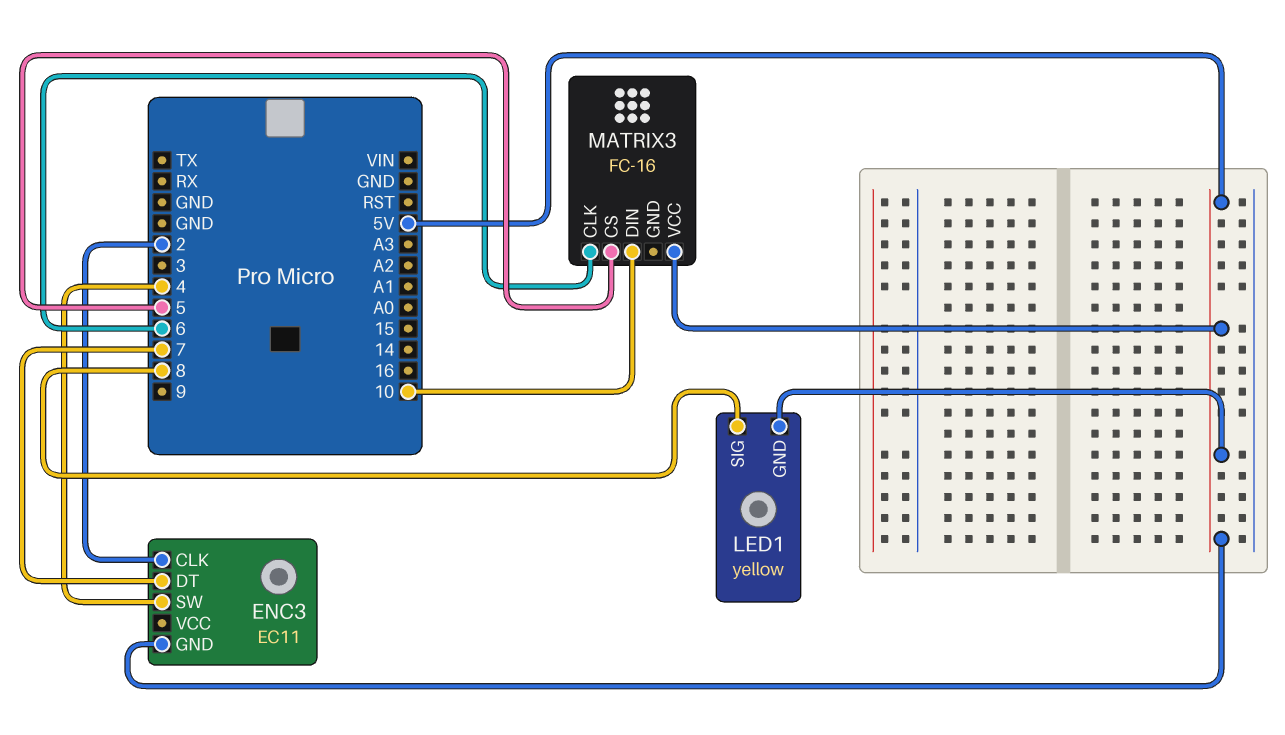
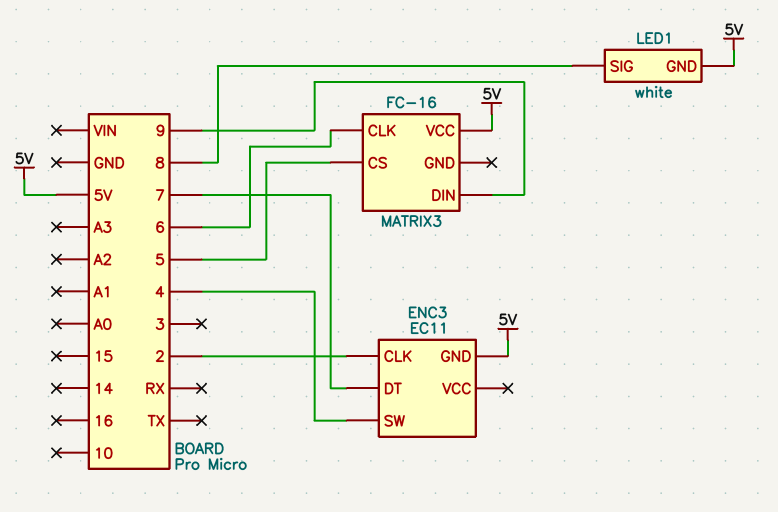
LED1: yellow -> white
MATRIX3 pin DIN: 10 -> 9

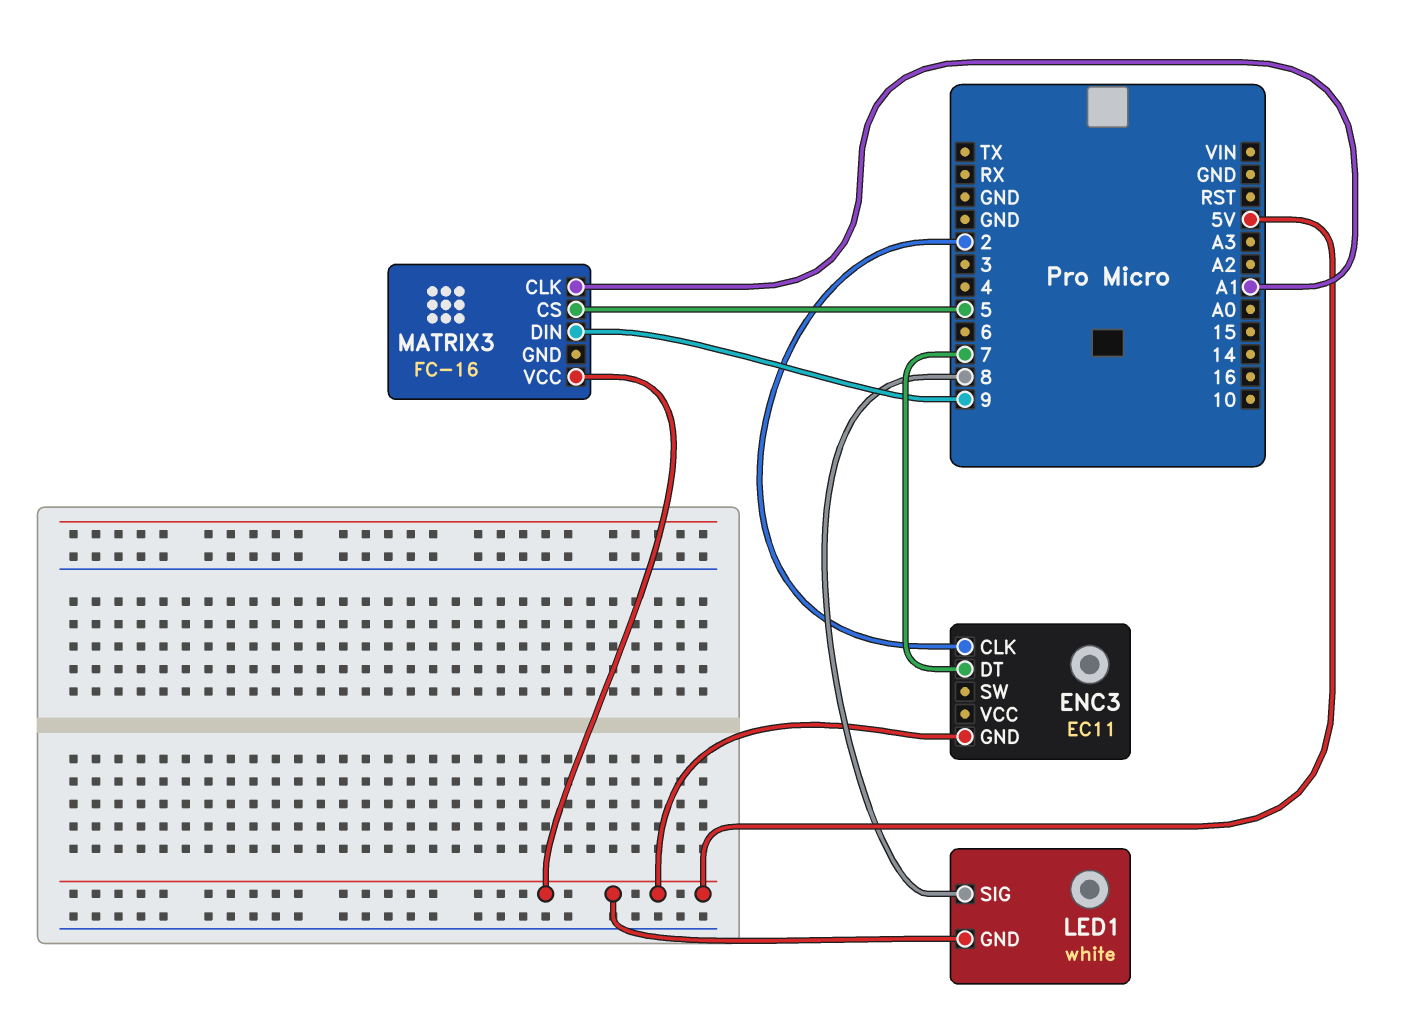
ENC3 pin SW: 4 -> none
MATRIX3 pin CLK: 6 -> A1

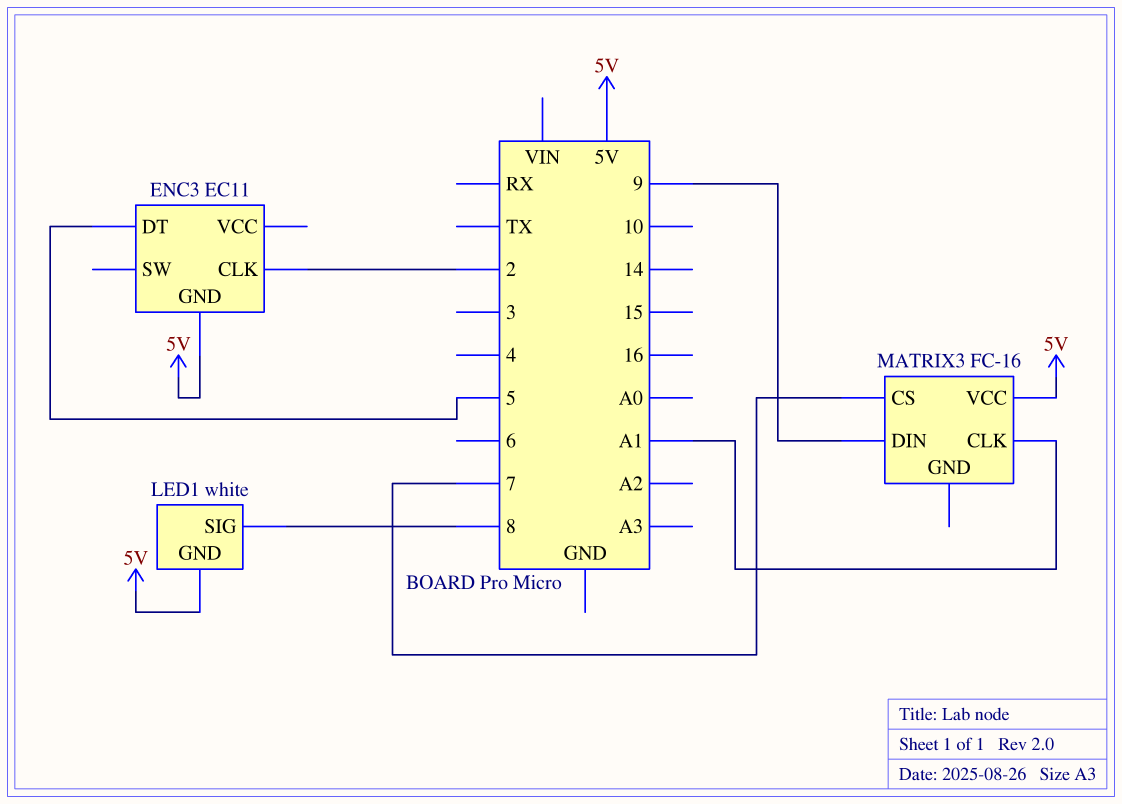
ENC3 pin DT: 7 -> 5
MATRIX3 pin CS: 5 -> 7

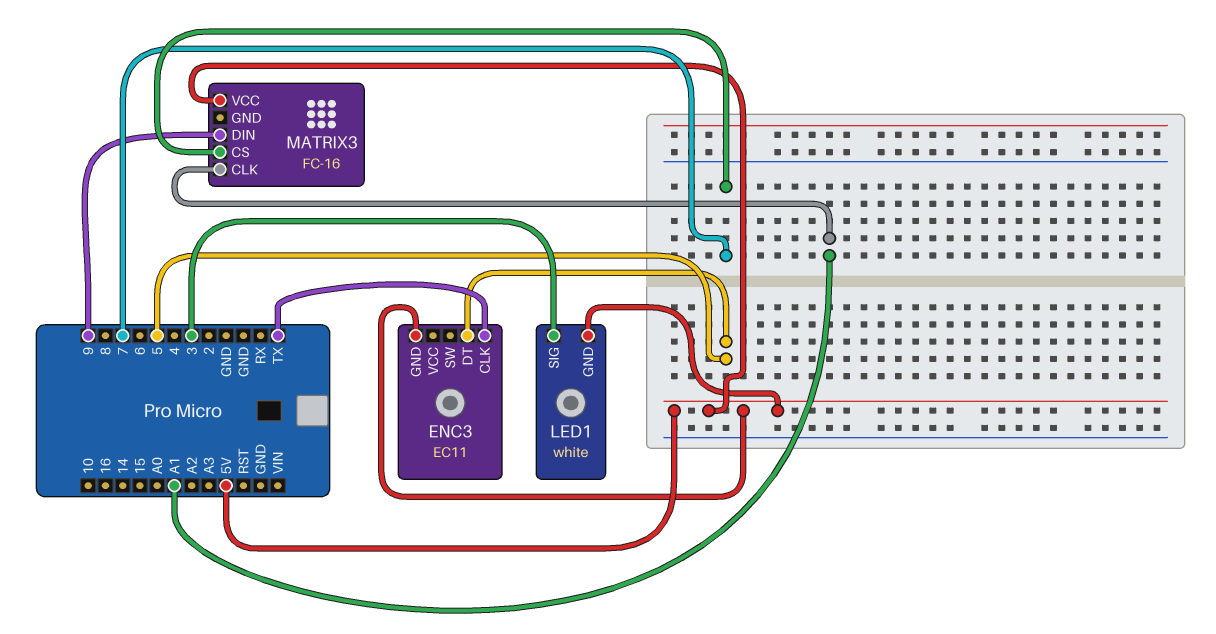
ENC3 pin CLK: 2 -> TX
LED1 pin SIG: 8 -> 3

